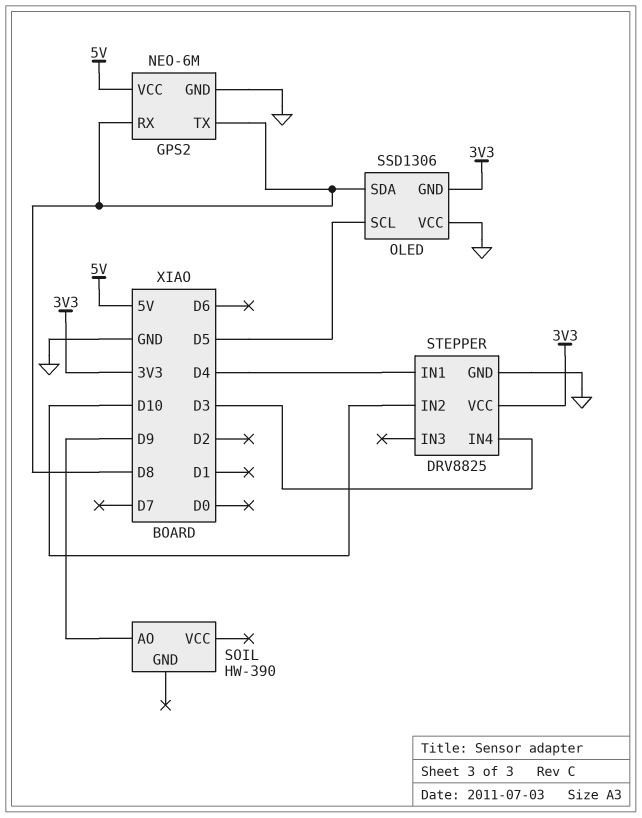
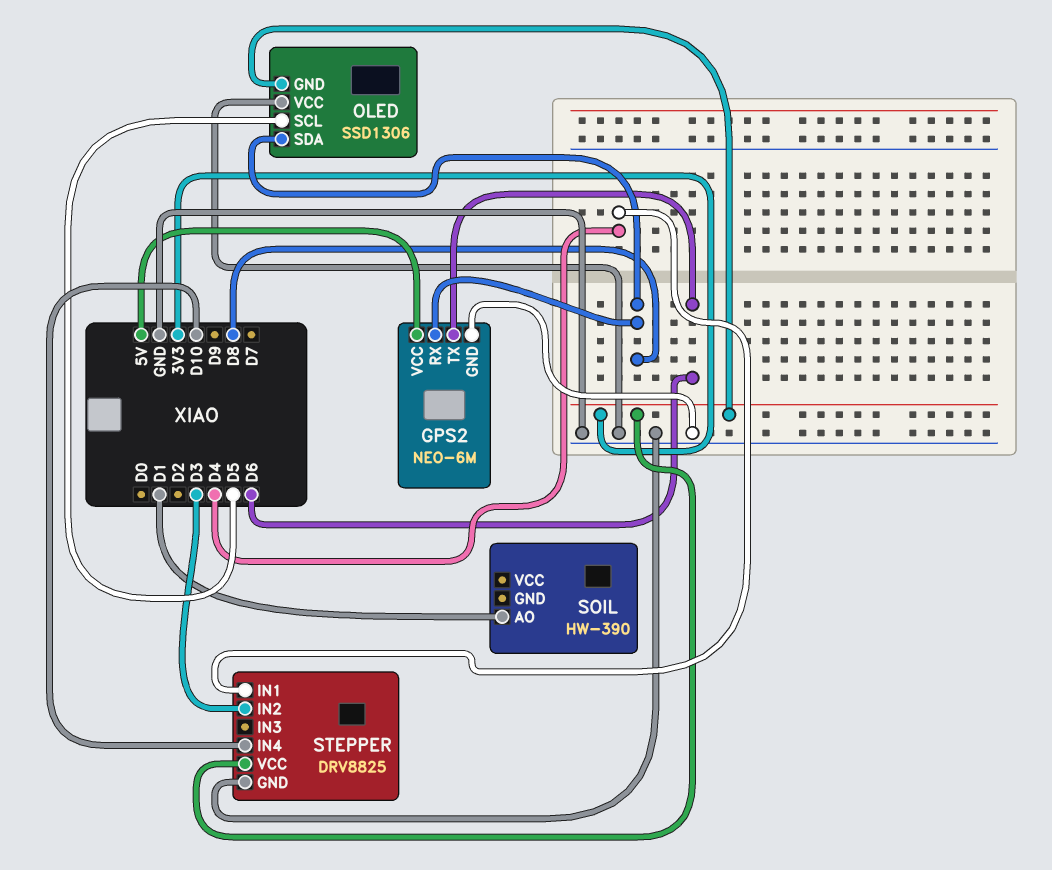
GPS2 pin TX: D8 -> D6
SOIL pin AO: D9 -> D1
STEPPER pin IN2: D10 -> D3
STEPPER pin IN4: D3 -> D10

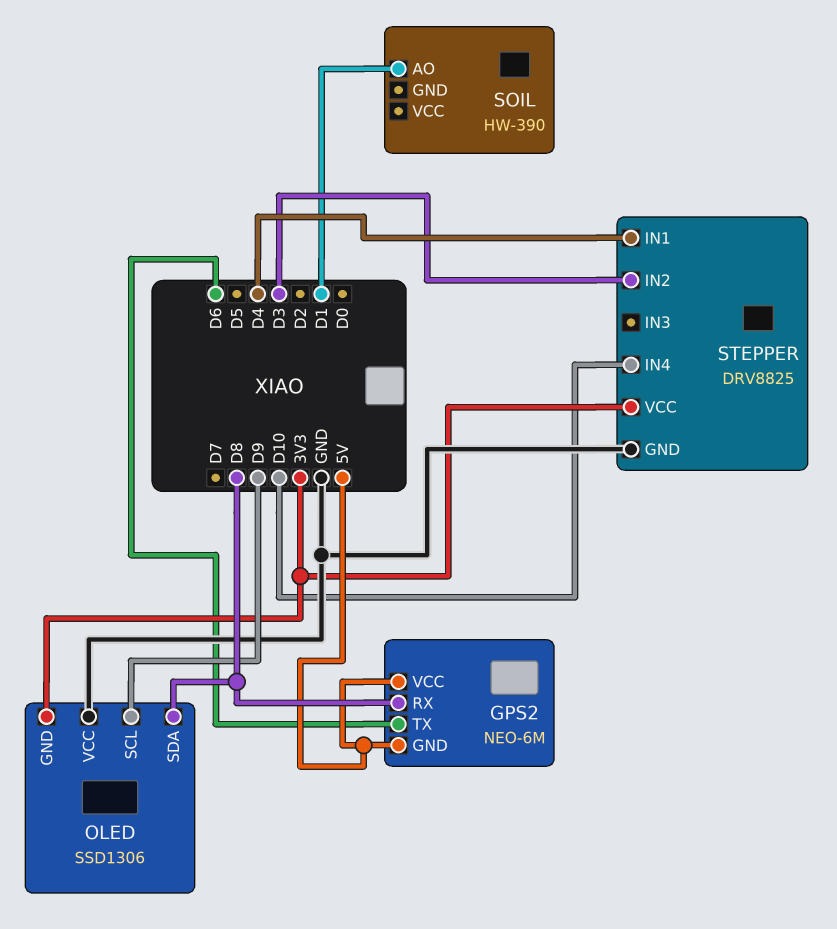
GPS2 pin GND: GND -> 5V
OLED pin SCL: D5 -> D9

